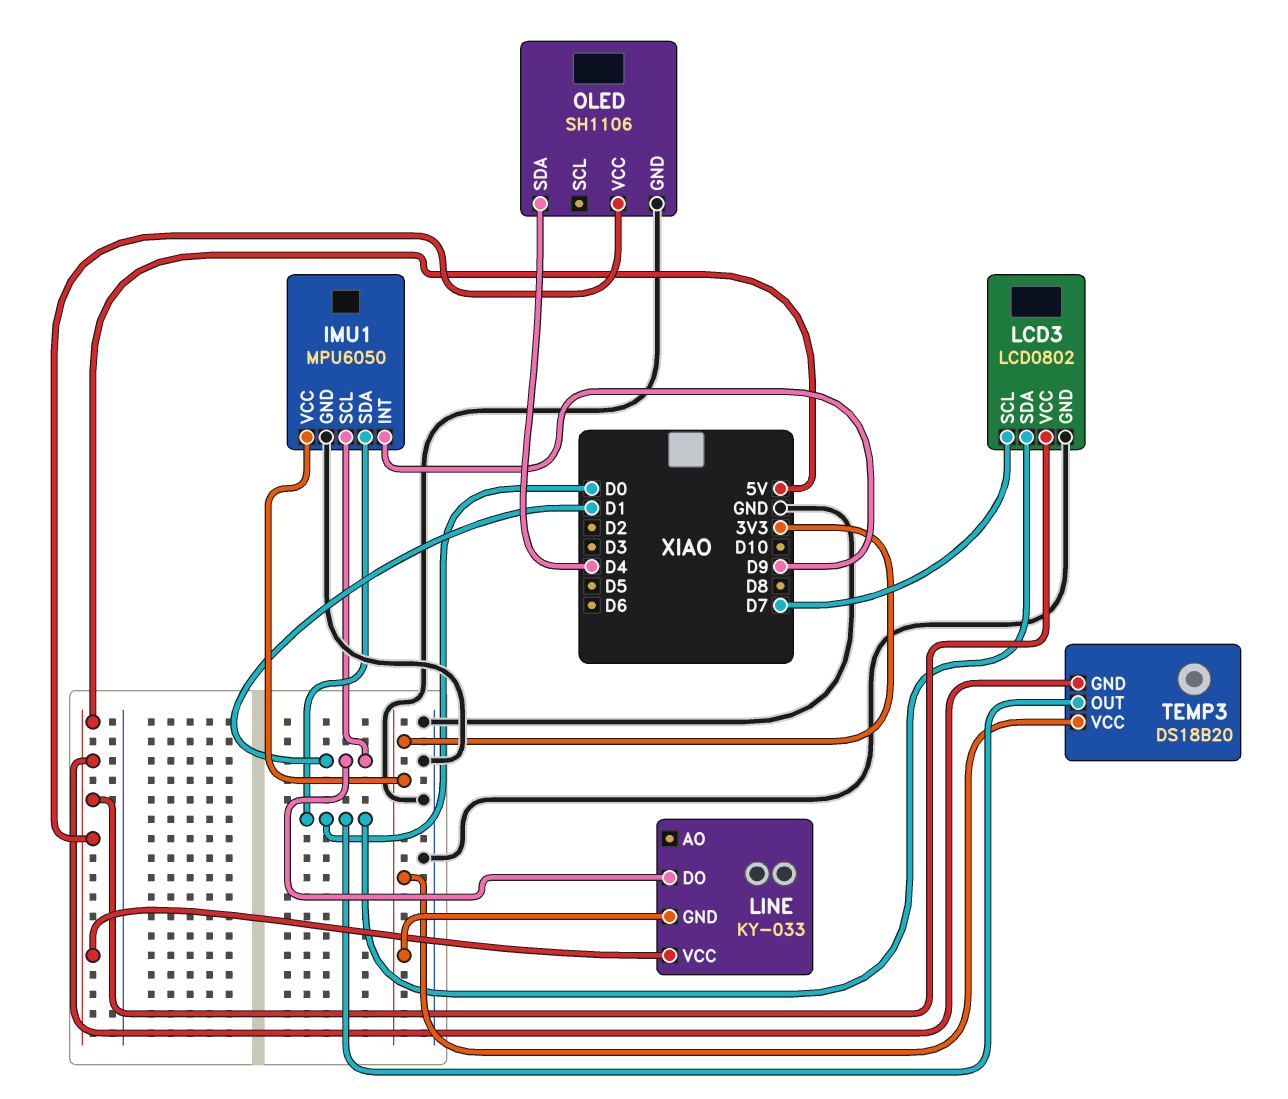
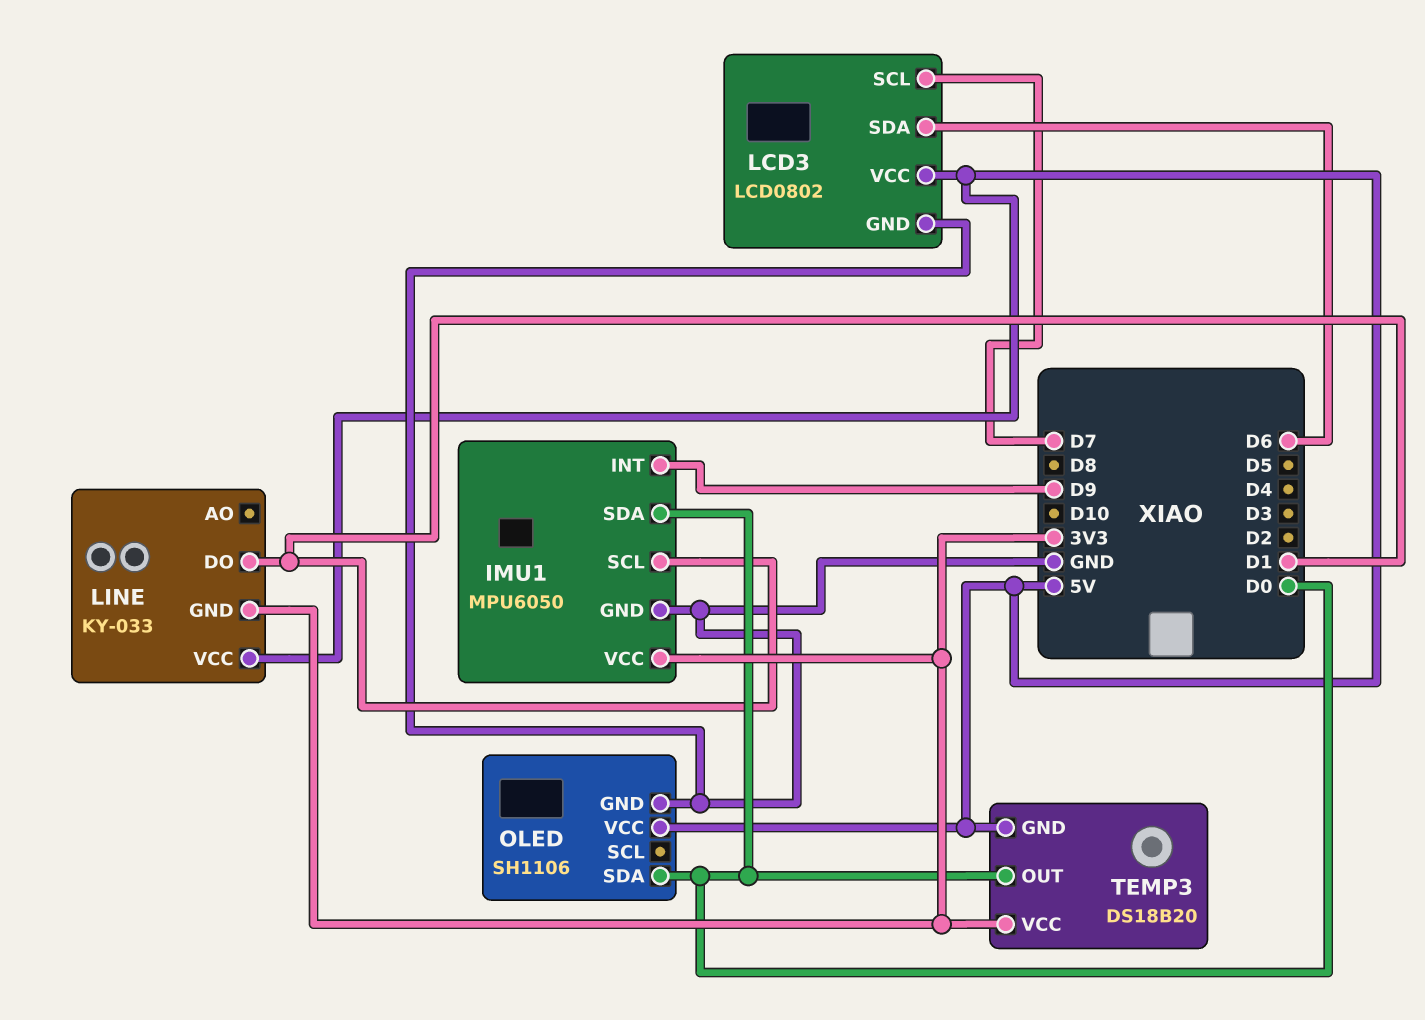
LCD3 pin SDA: D0 -> D6
OLED pin SDA: D4 -> D0

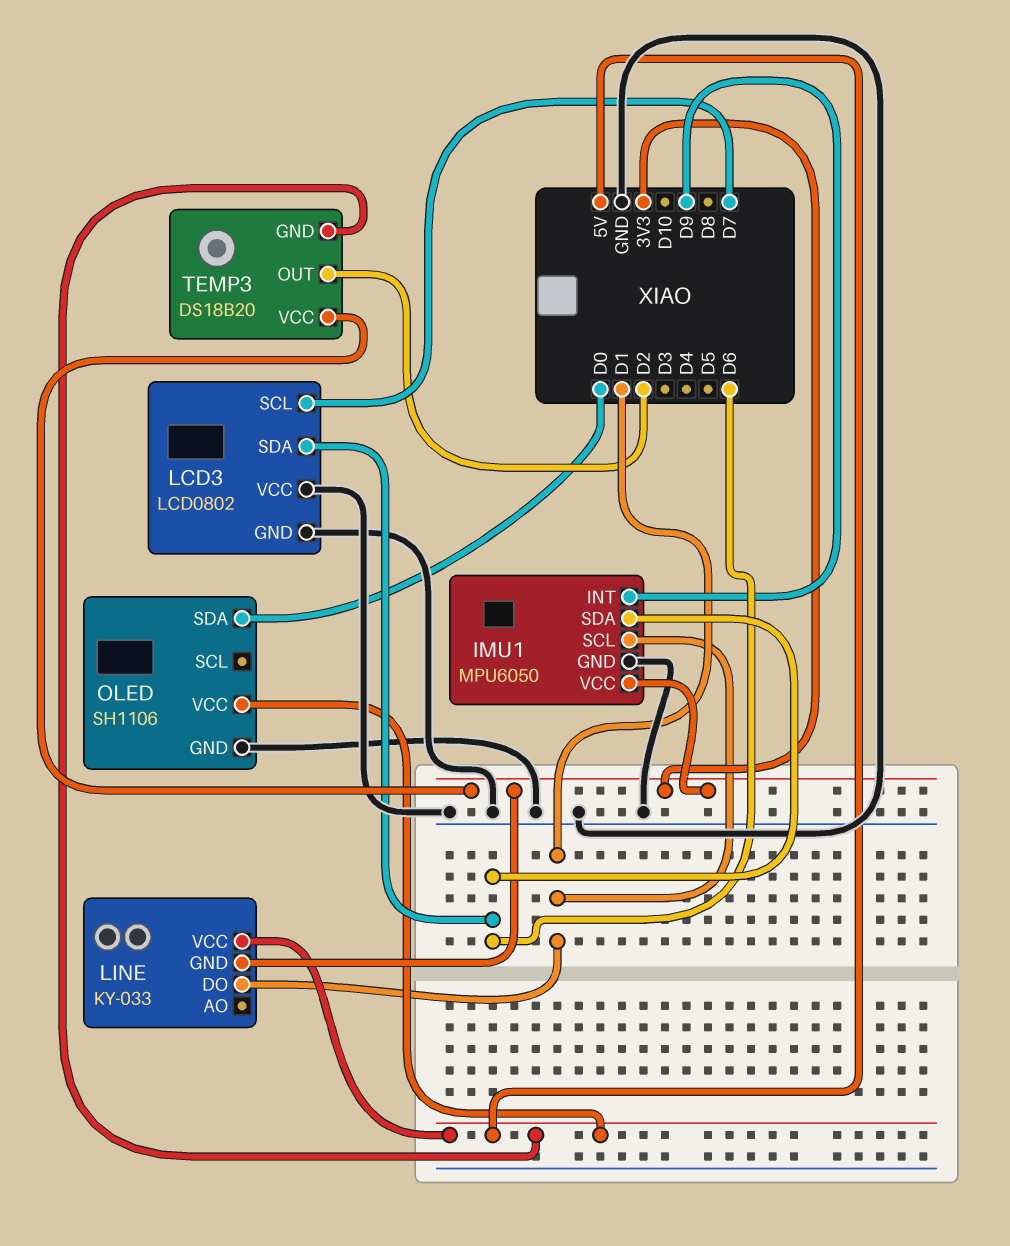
IMU1 pin SDA: D0 -> D6
LCD3 pin VCC: 5V -> GND
TEMP3 pin OUT: D0 -> D2

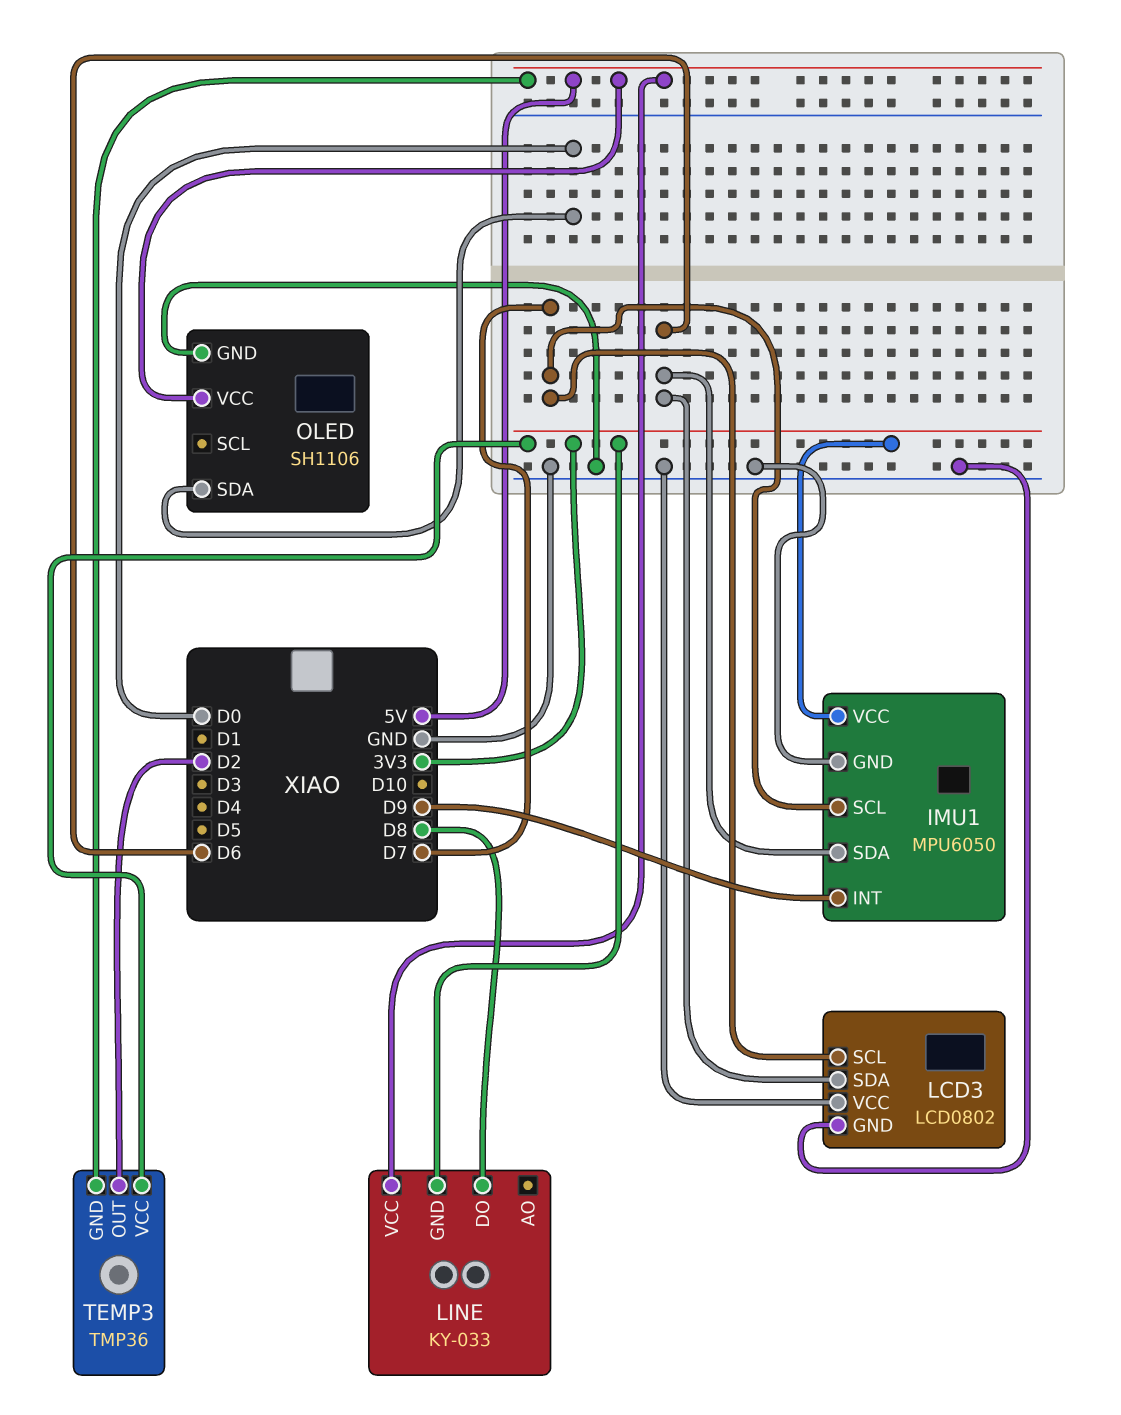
IMU1 pin SCL: D1 -> D7
LINE pin DO: D1 -> D8
TEMP3: DS18B20 -> TMP36

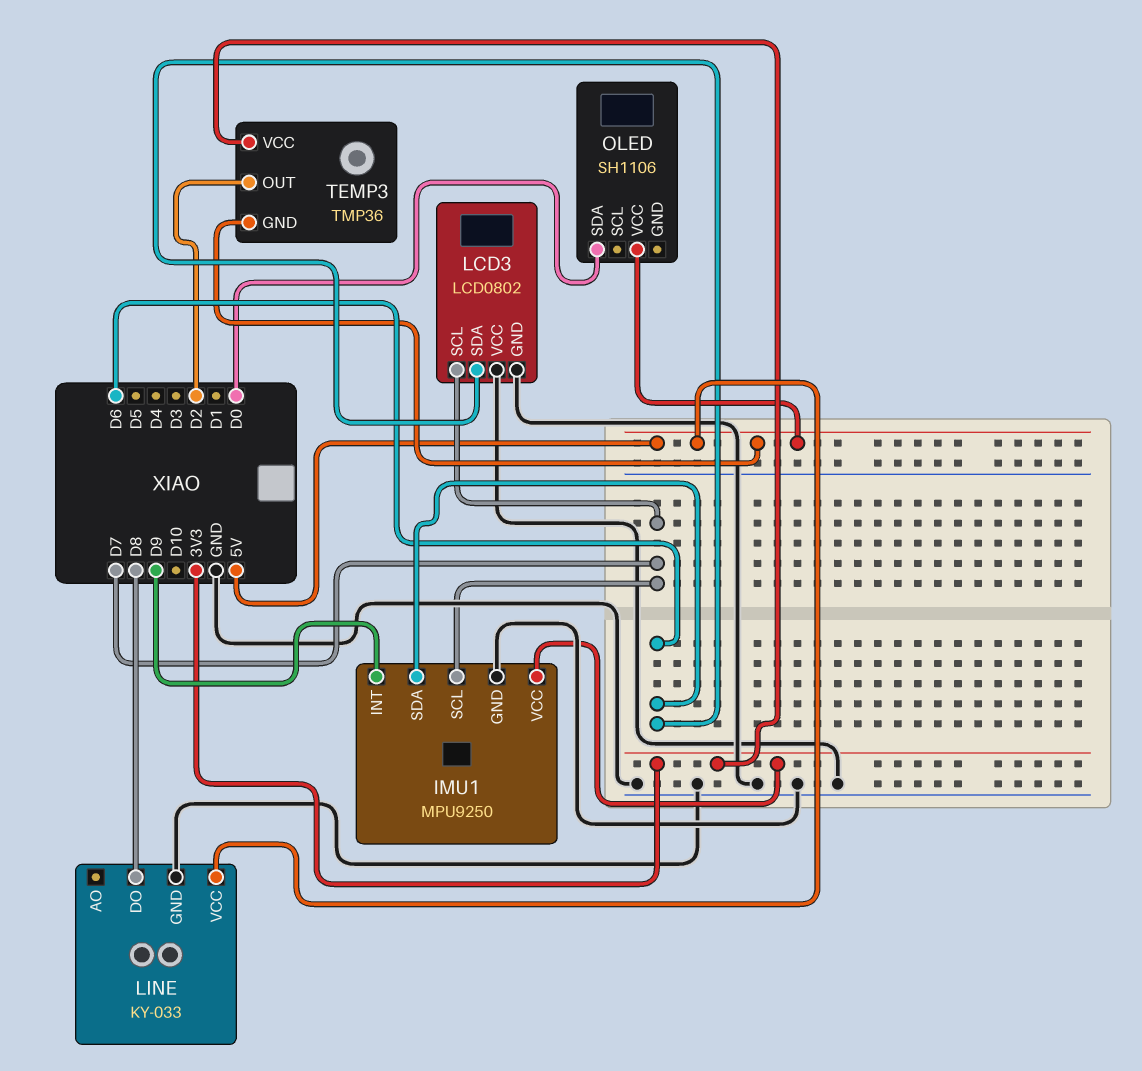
IMU1: MPU6050 -> MPU9250
LINE pin GND: 3V3 -> GND
OLED pin GND: GND -> none

